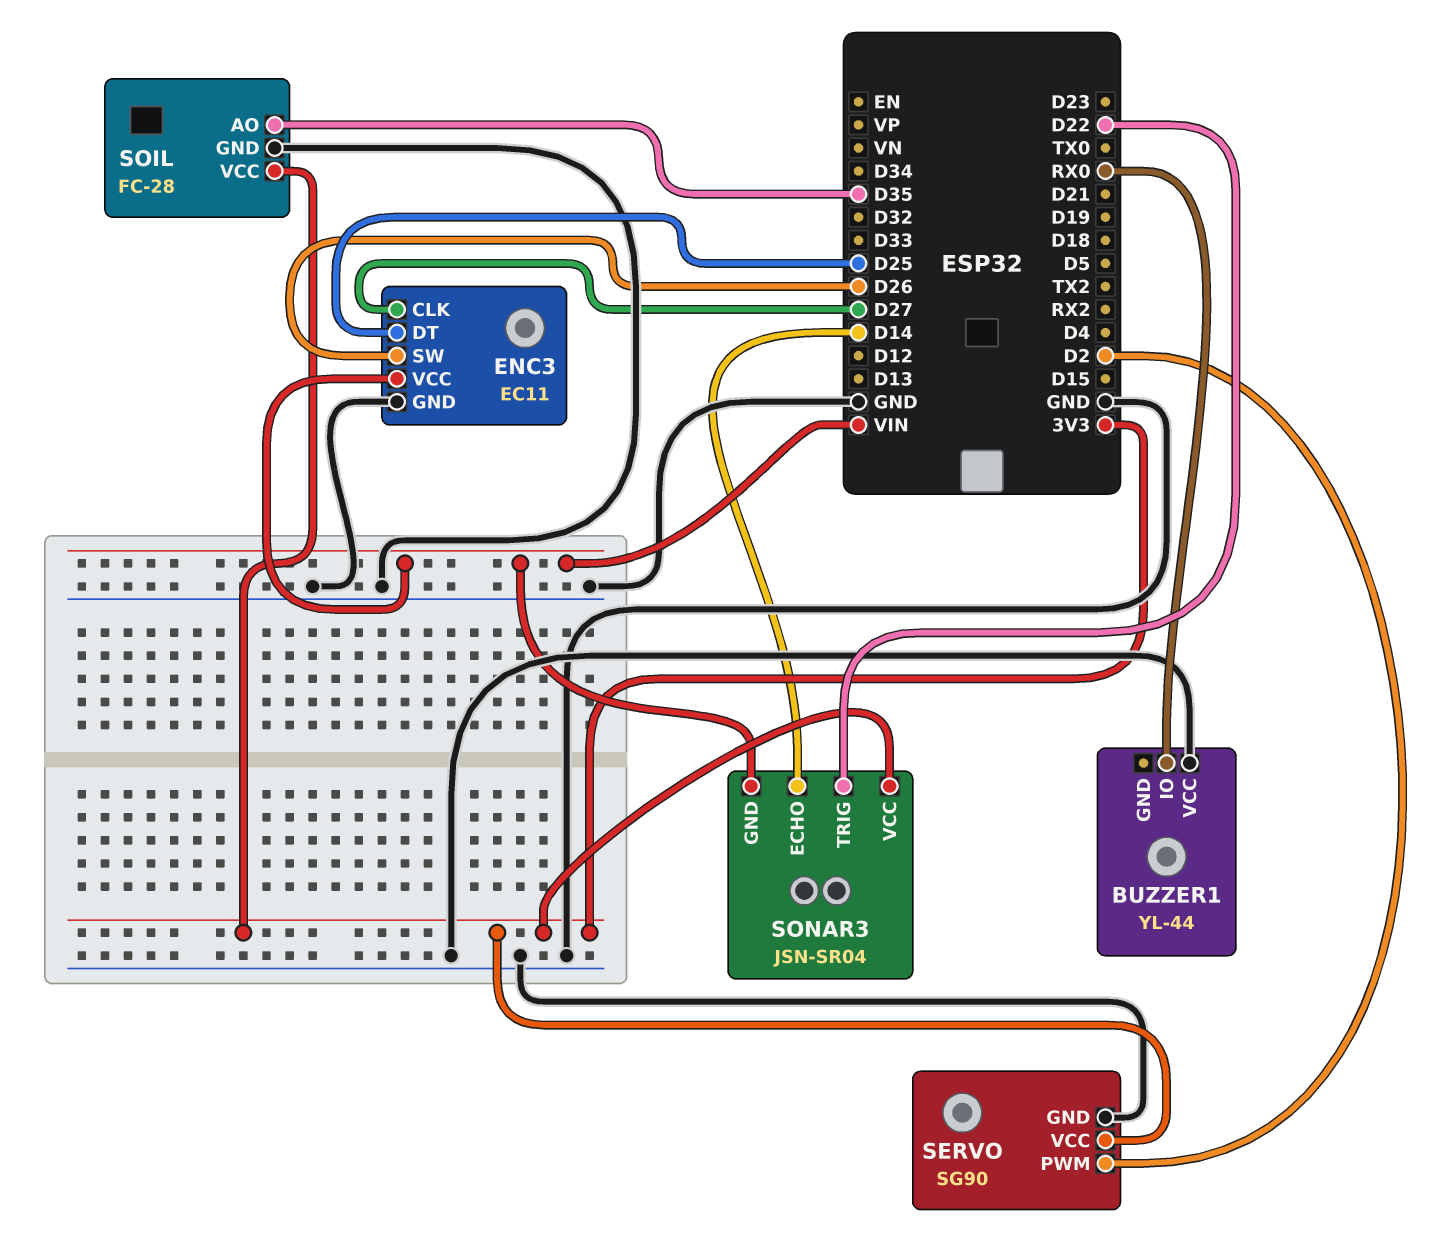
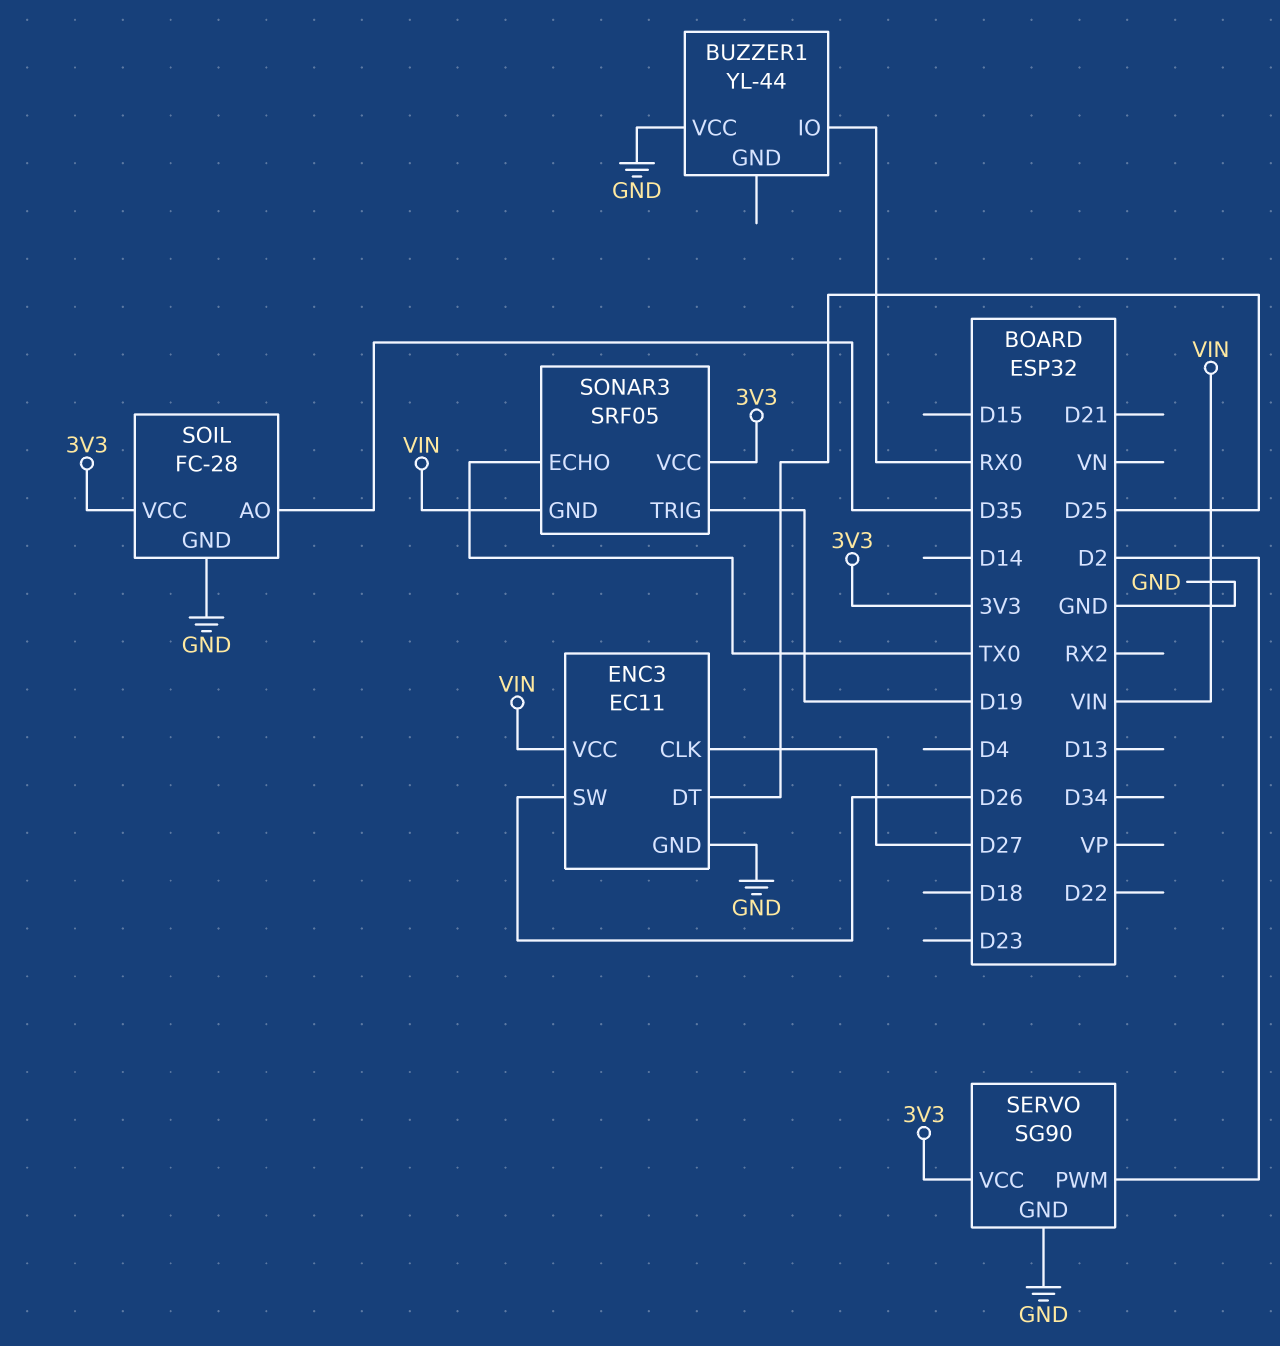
SONAR3: JSN-SR04 -> SRF05
SONAR3 pin ECHO: D14 -> TX0
SONAR3 pin TRIG: D22 -> D19

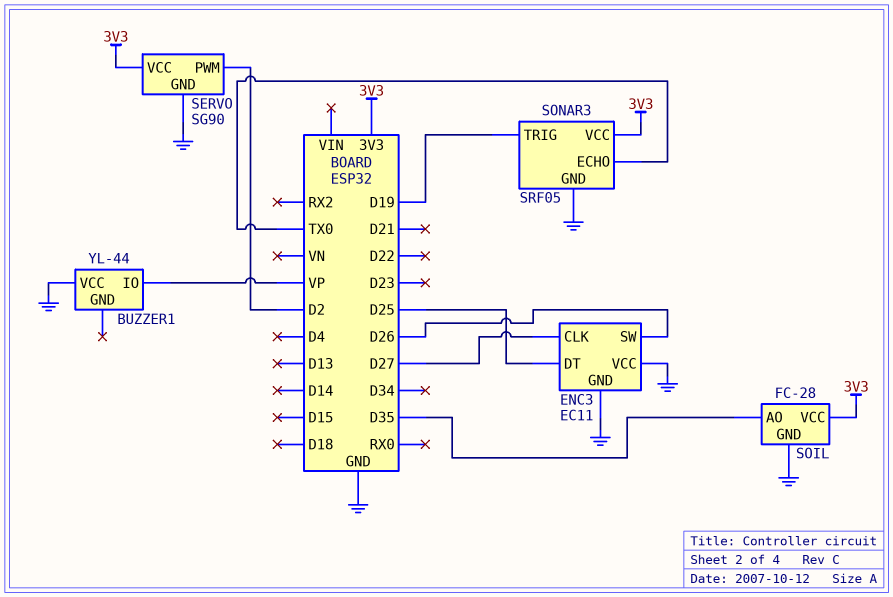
BUZZER1 pin IO: RX0 -> VP
ENC3 pin VCC: VIN -> GND
SONAR3 pin GND: VIN -> GND

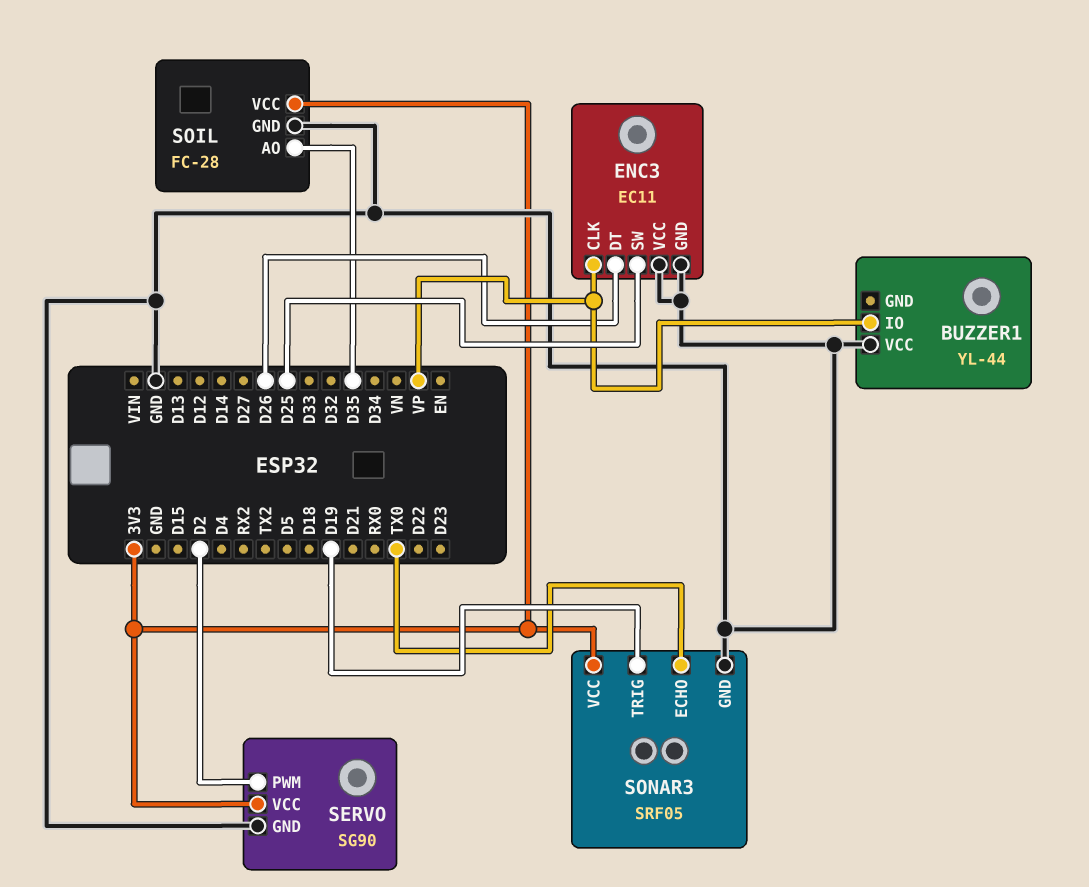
ENC3 pin CLK: D27 -> VP
ENC3 pin DT: D25 -> D26
ENC3 pin SW: D26 -> D25

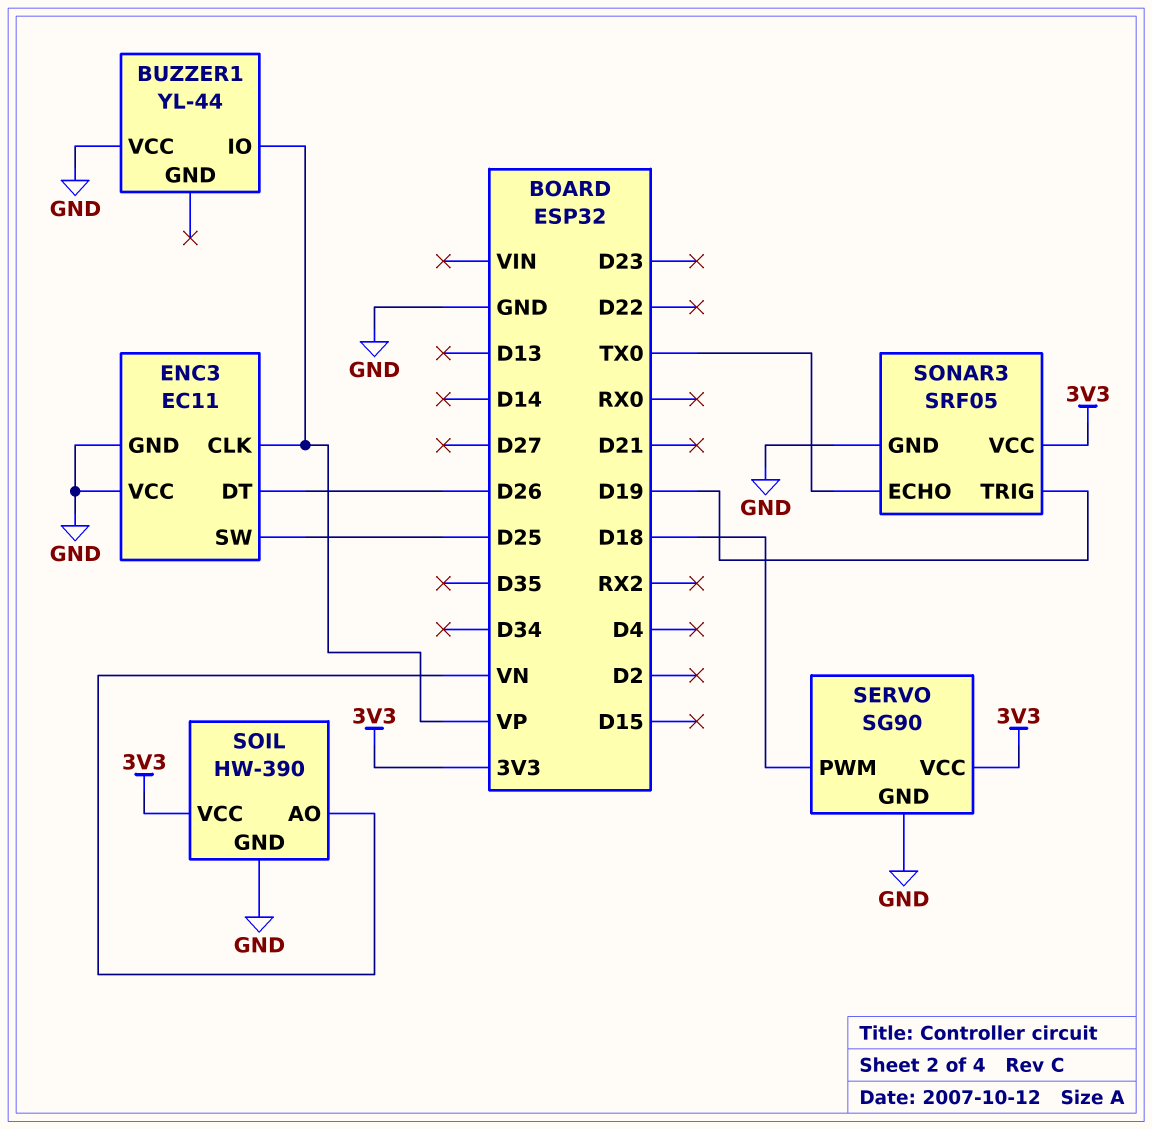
SERVO pin PWM: D2 -> D18
SOIL: FC-28 -> HW-390
SOIL pin AO: D35 -> VN

